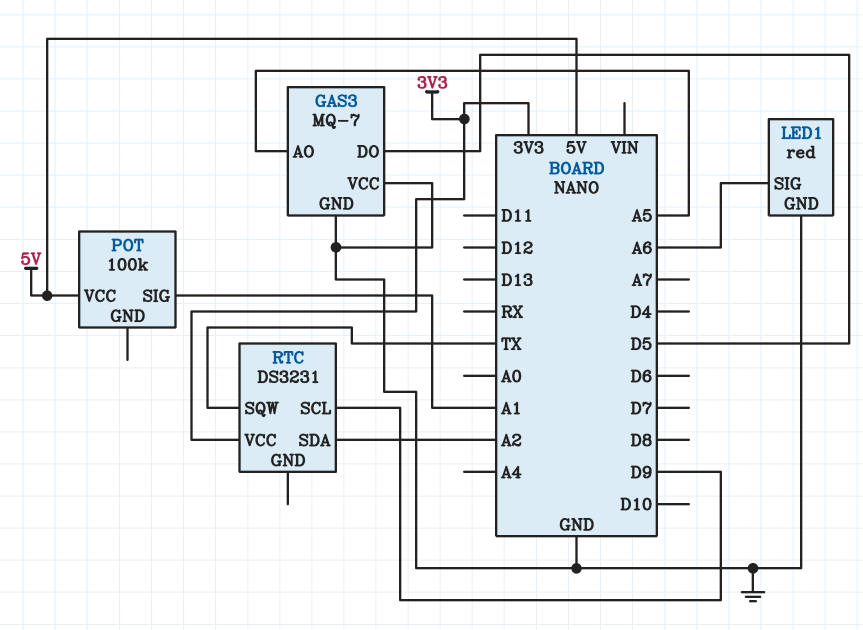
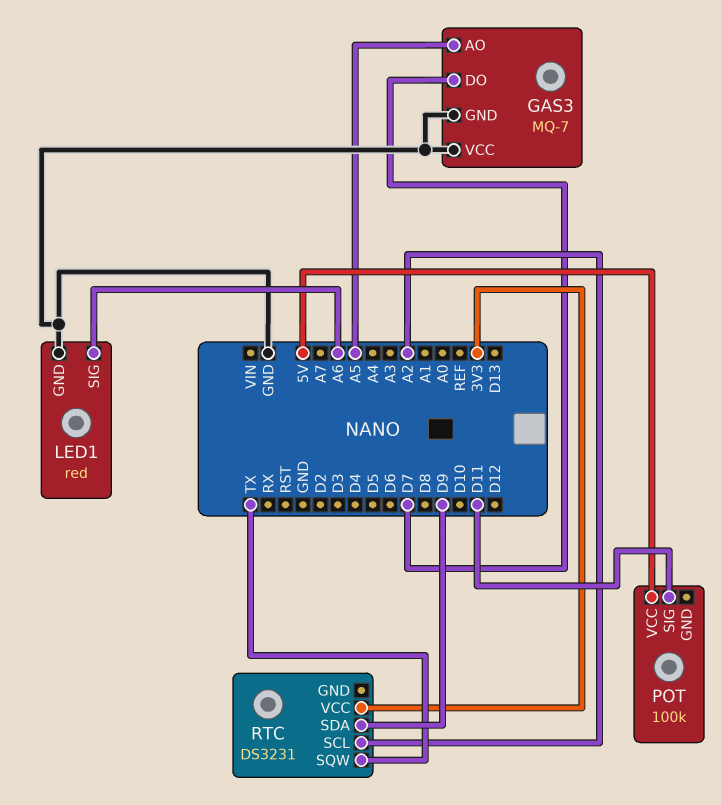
GAS3 pin DO: D5 -> D7
POT pin SIG: A1 -> D11
RTC pin SCL: D9 -> A2
RTC pin SDA: A2 -> D9

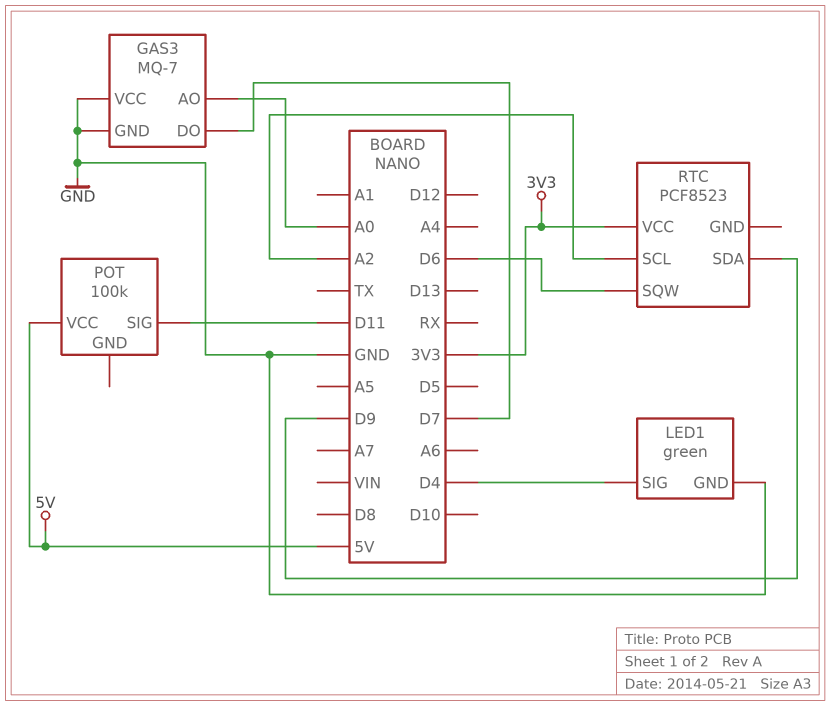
GAS3 pin AO: A5 -> A0
LED1: red -> green
LED1 pin SIG: A6 -> D4
RTC: DS3231 -> PCF8523
RTC pin SQW: TX -> D6

